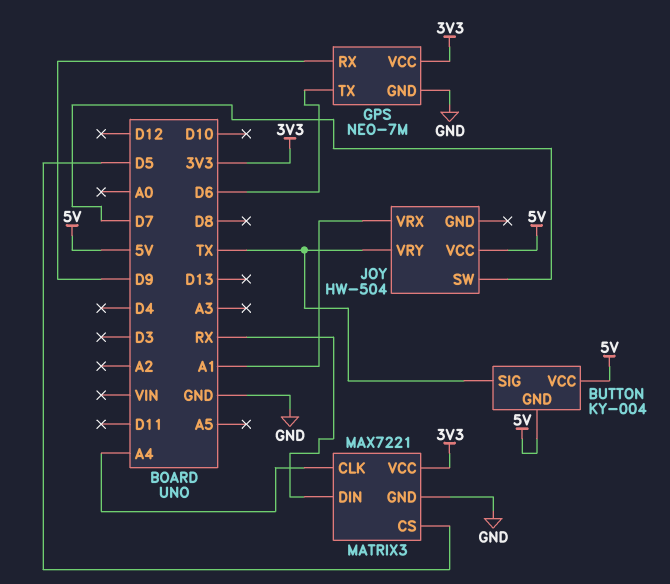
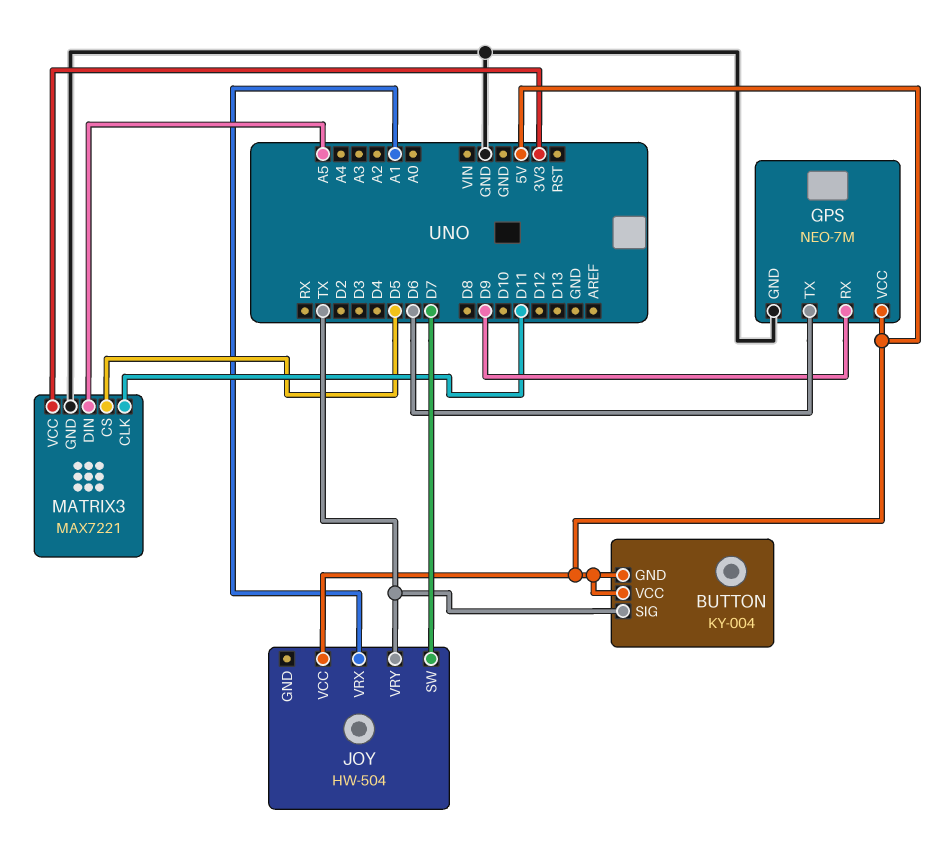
GPS pin VCC: 3V3 -> 5V
MATRIX3 pin CLK: A4 -> D11
MATRIX3 pin DIN: RX -> A5

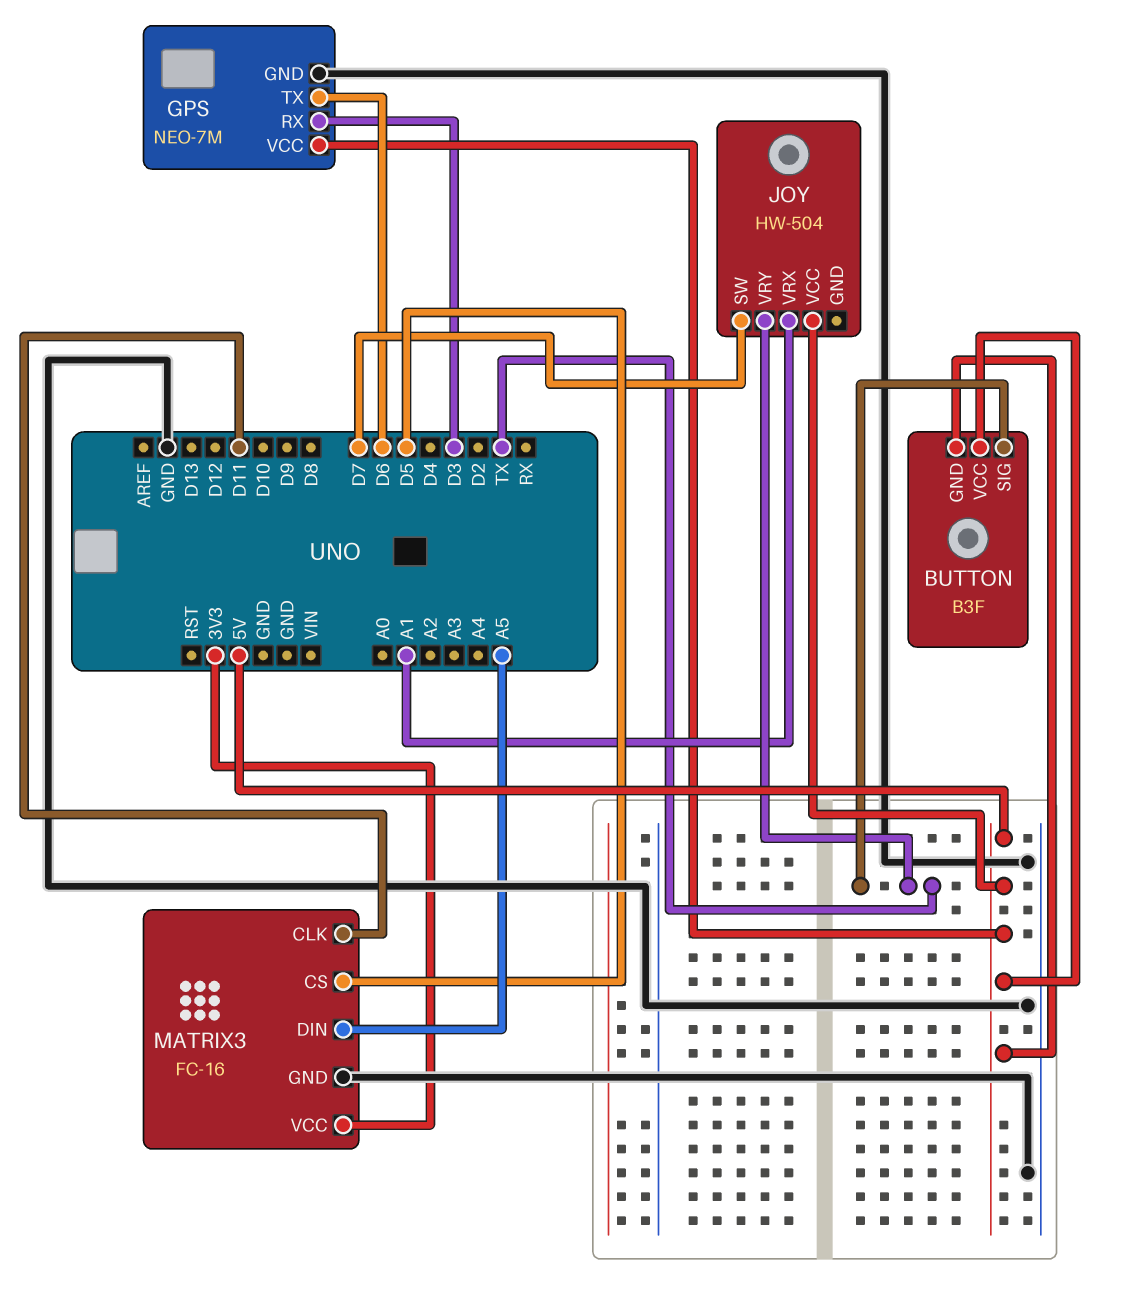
BUTTON: KY-004 -> B3F
GPS pin RX: D9 -> D3
MATRIX3: MAX7221 -> FC-16

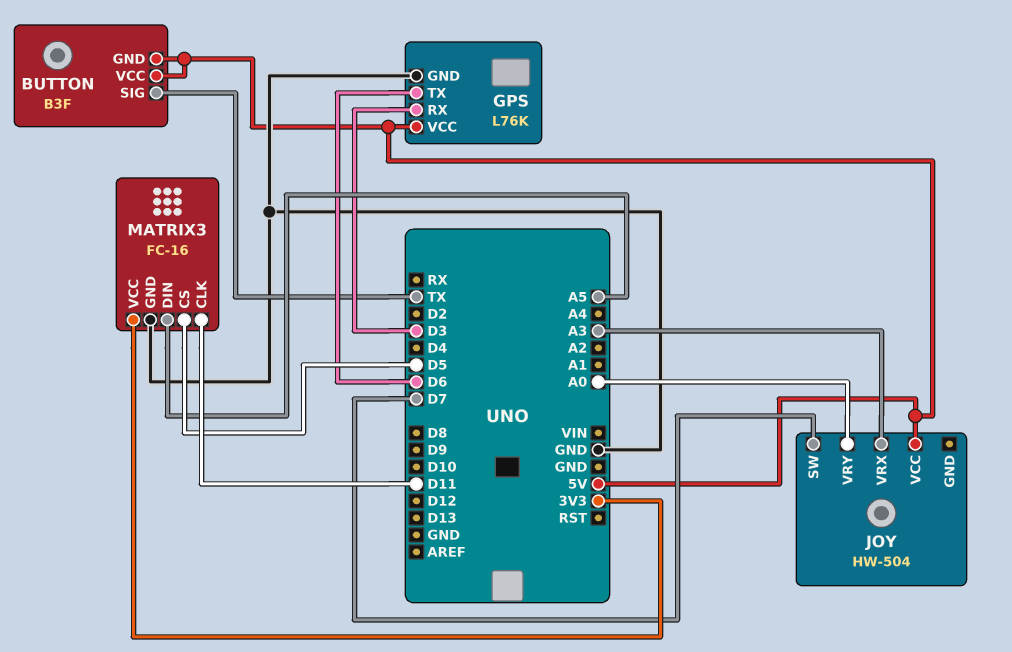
GPS: NEO-7M -> L76K
JOY pin VRX: A1 -> A3
JOY pin VRY: TX -> A0

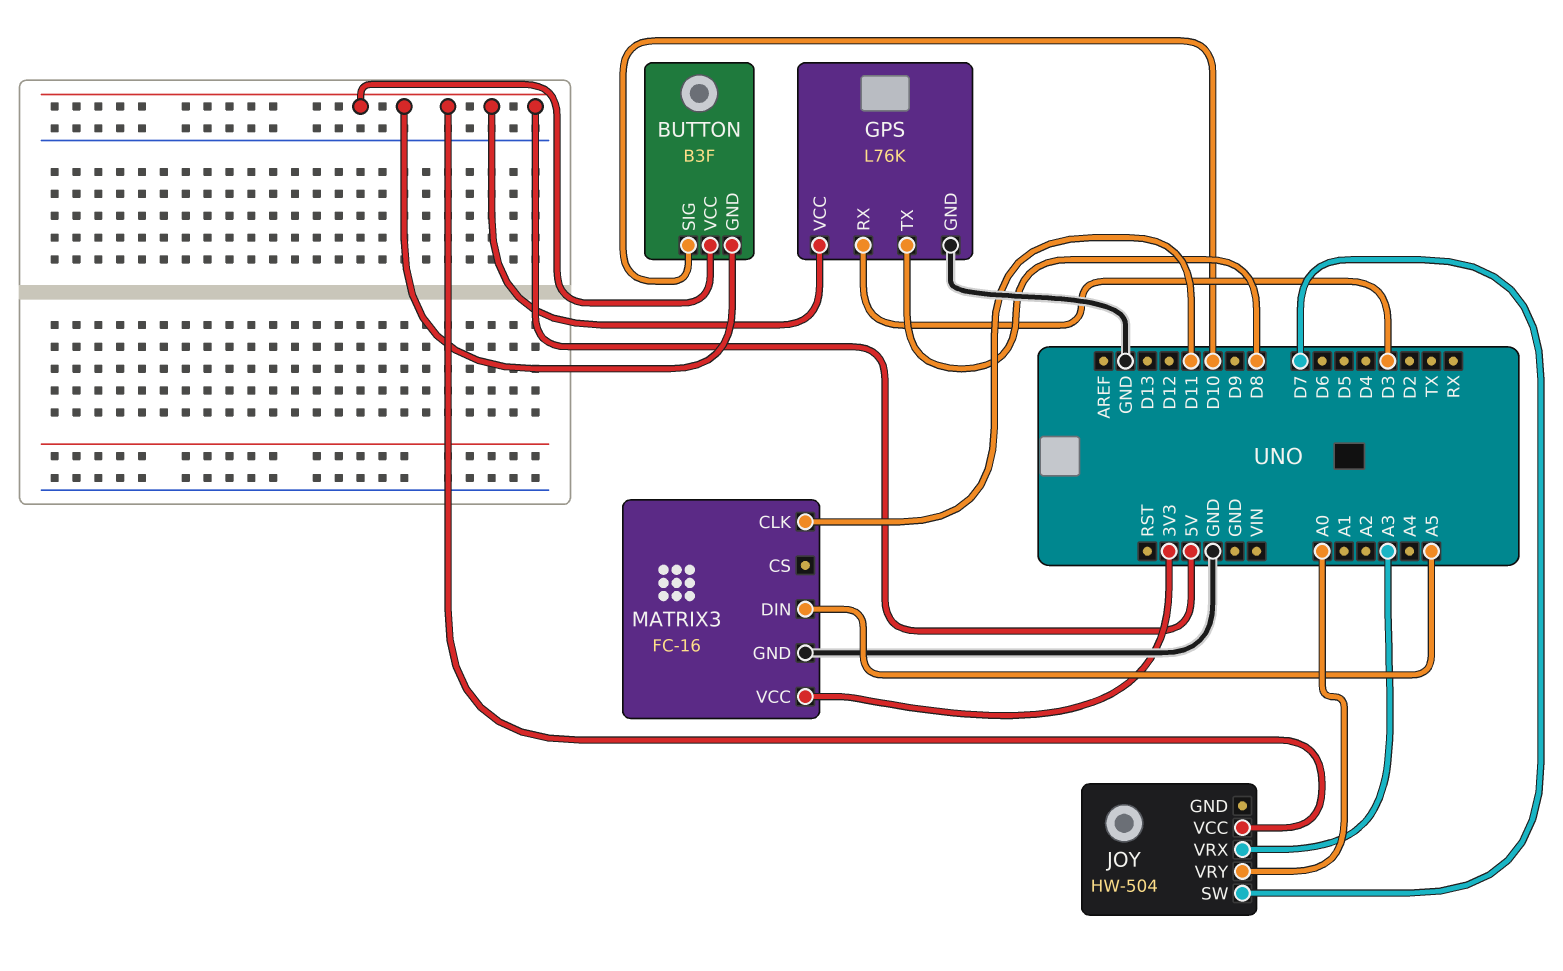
BUTTON pin SIG: TX -> D10
GPS pin TX: D6 -> D8
MATRIX3 pin CS: D5 -> none

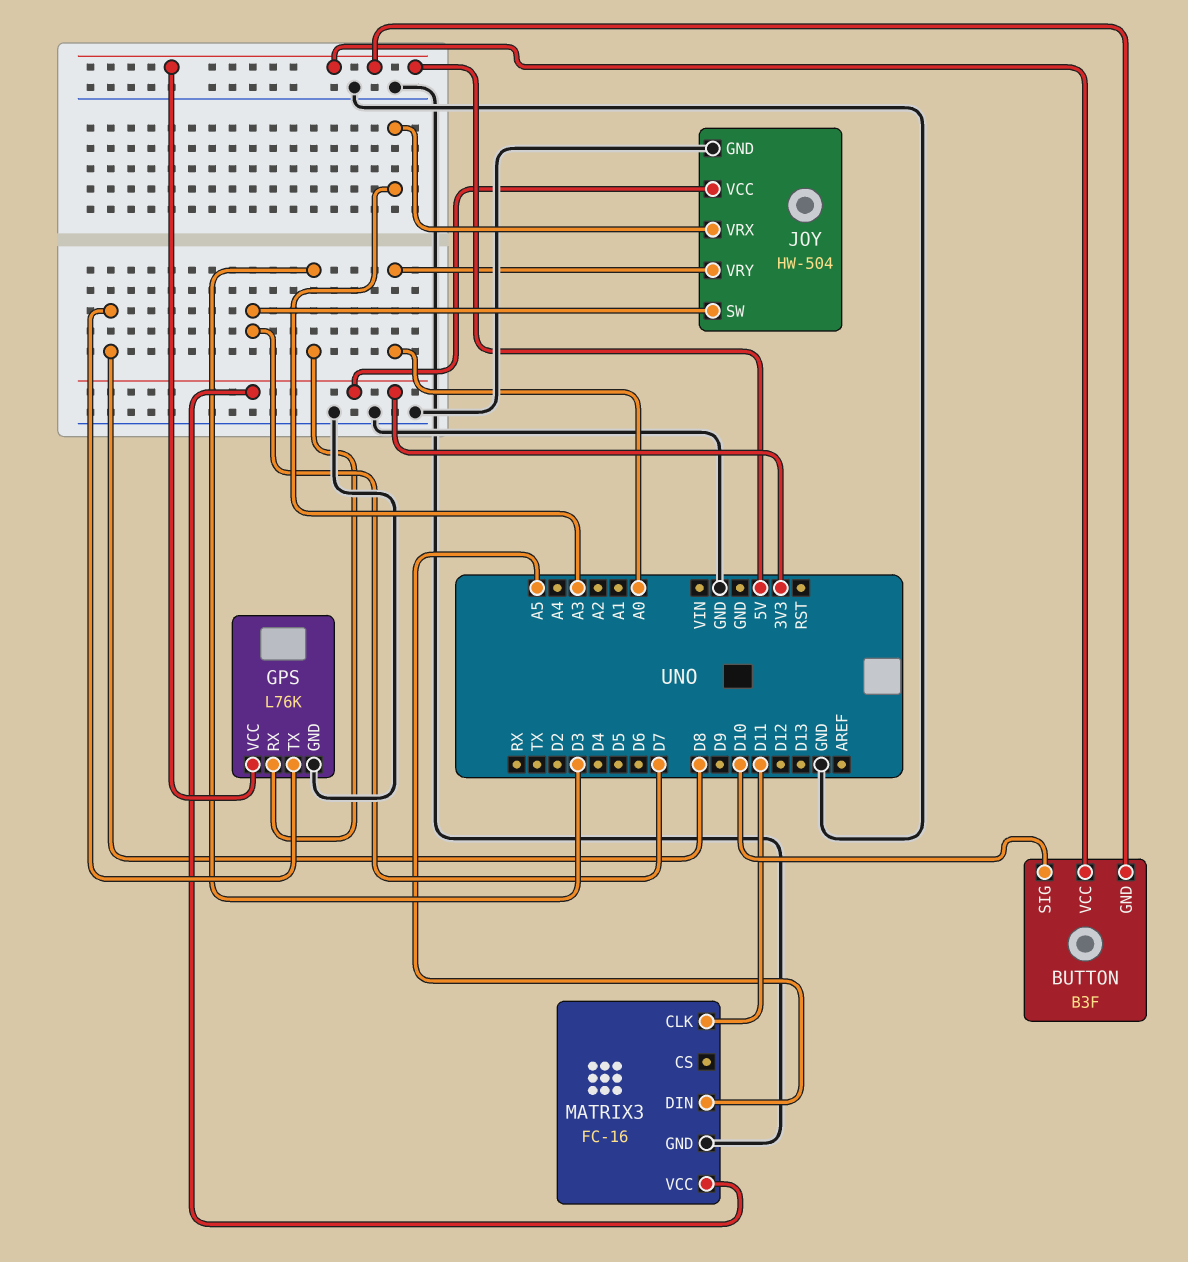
JOY pin GND: none -> GND
JOY pin VCC: 5V -> 3V3

